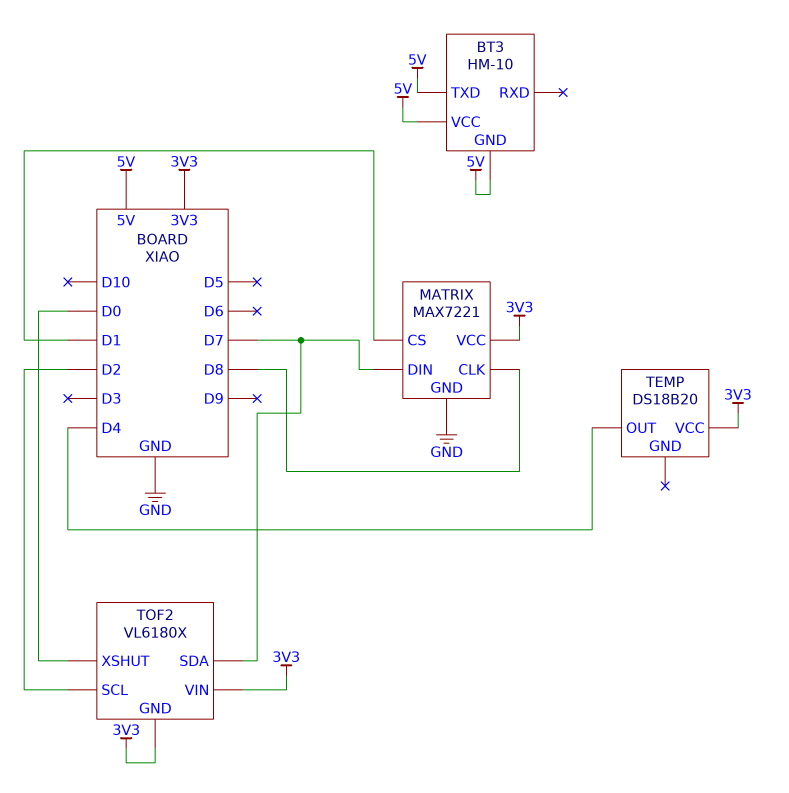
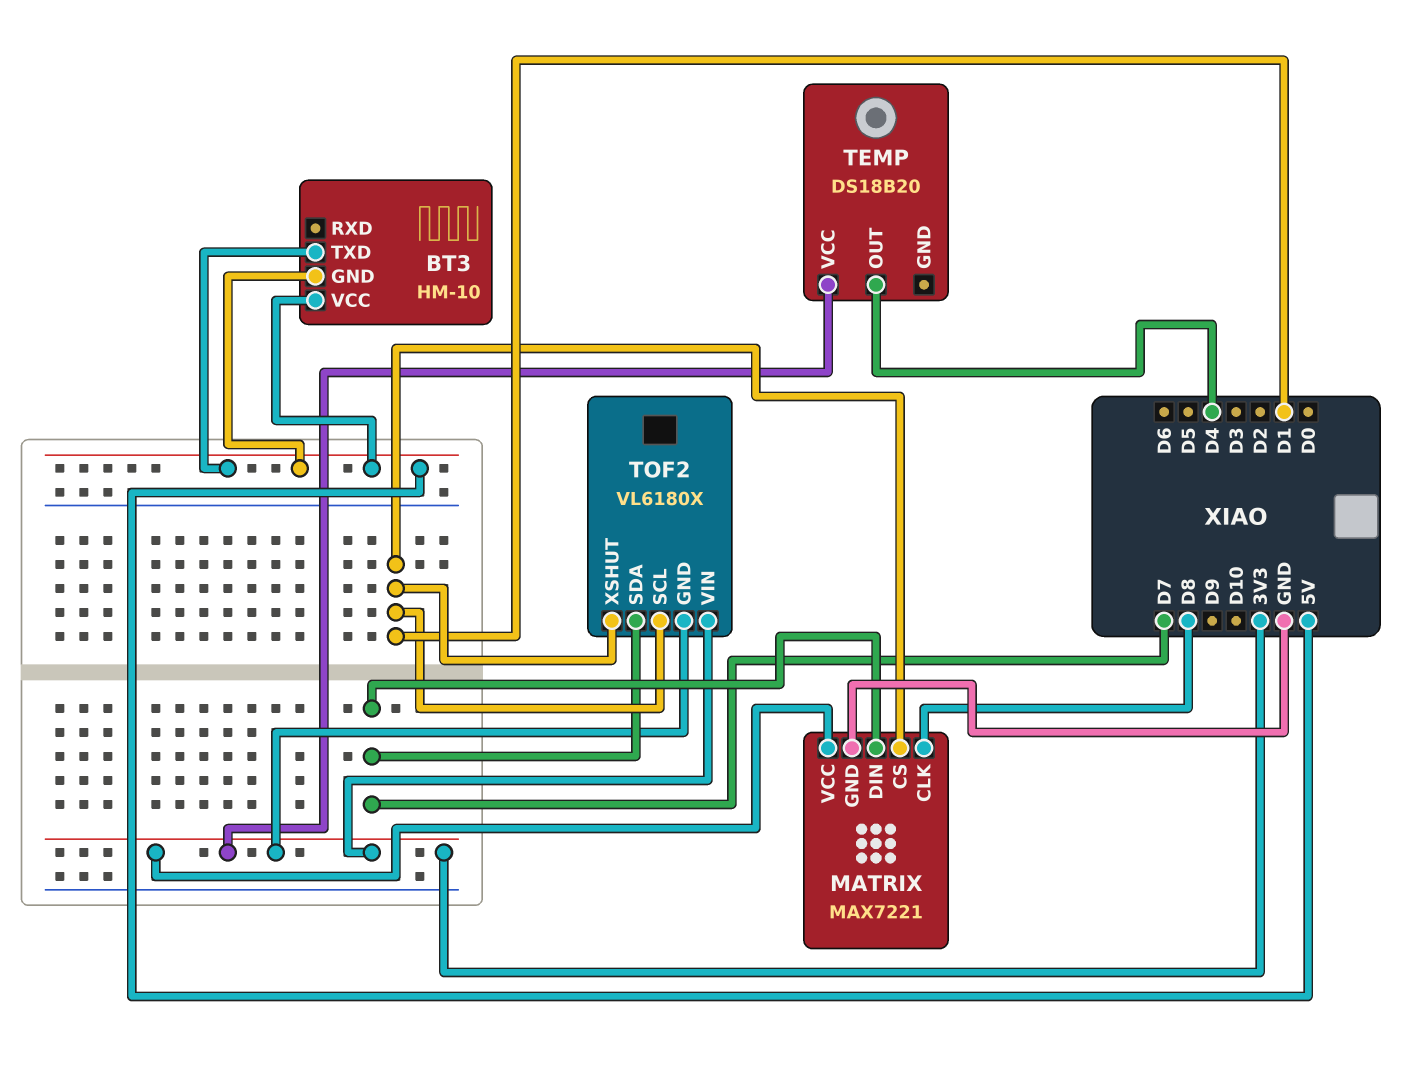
TOF2 pin SCL: D2 -> D1
TOF2 pin XSHUT: D0 -> D1

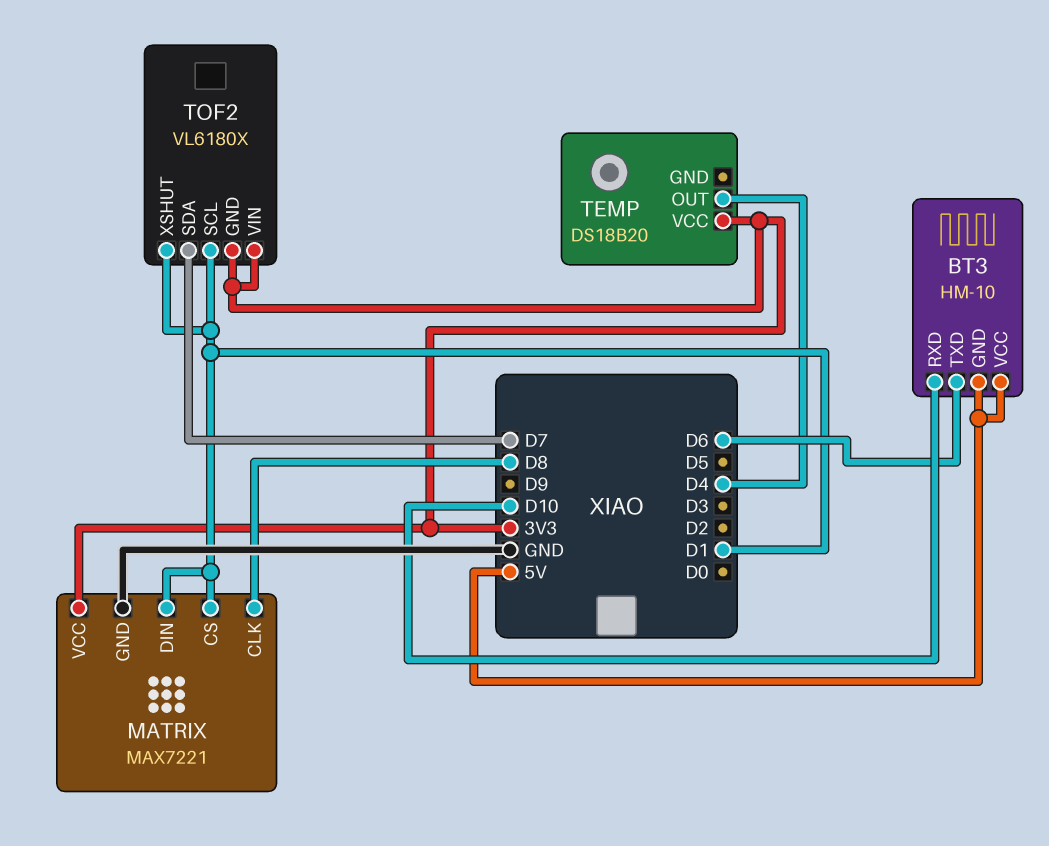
BT3 pin RXD: none -> D10
BT3 pin TXD: 5V -> D6
MATRIX pin DIN: D7 -> D1

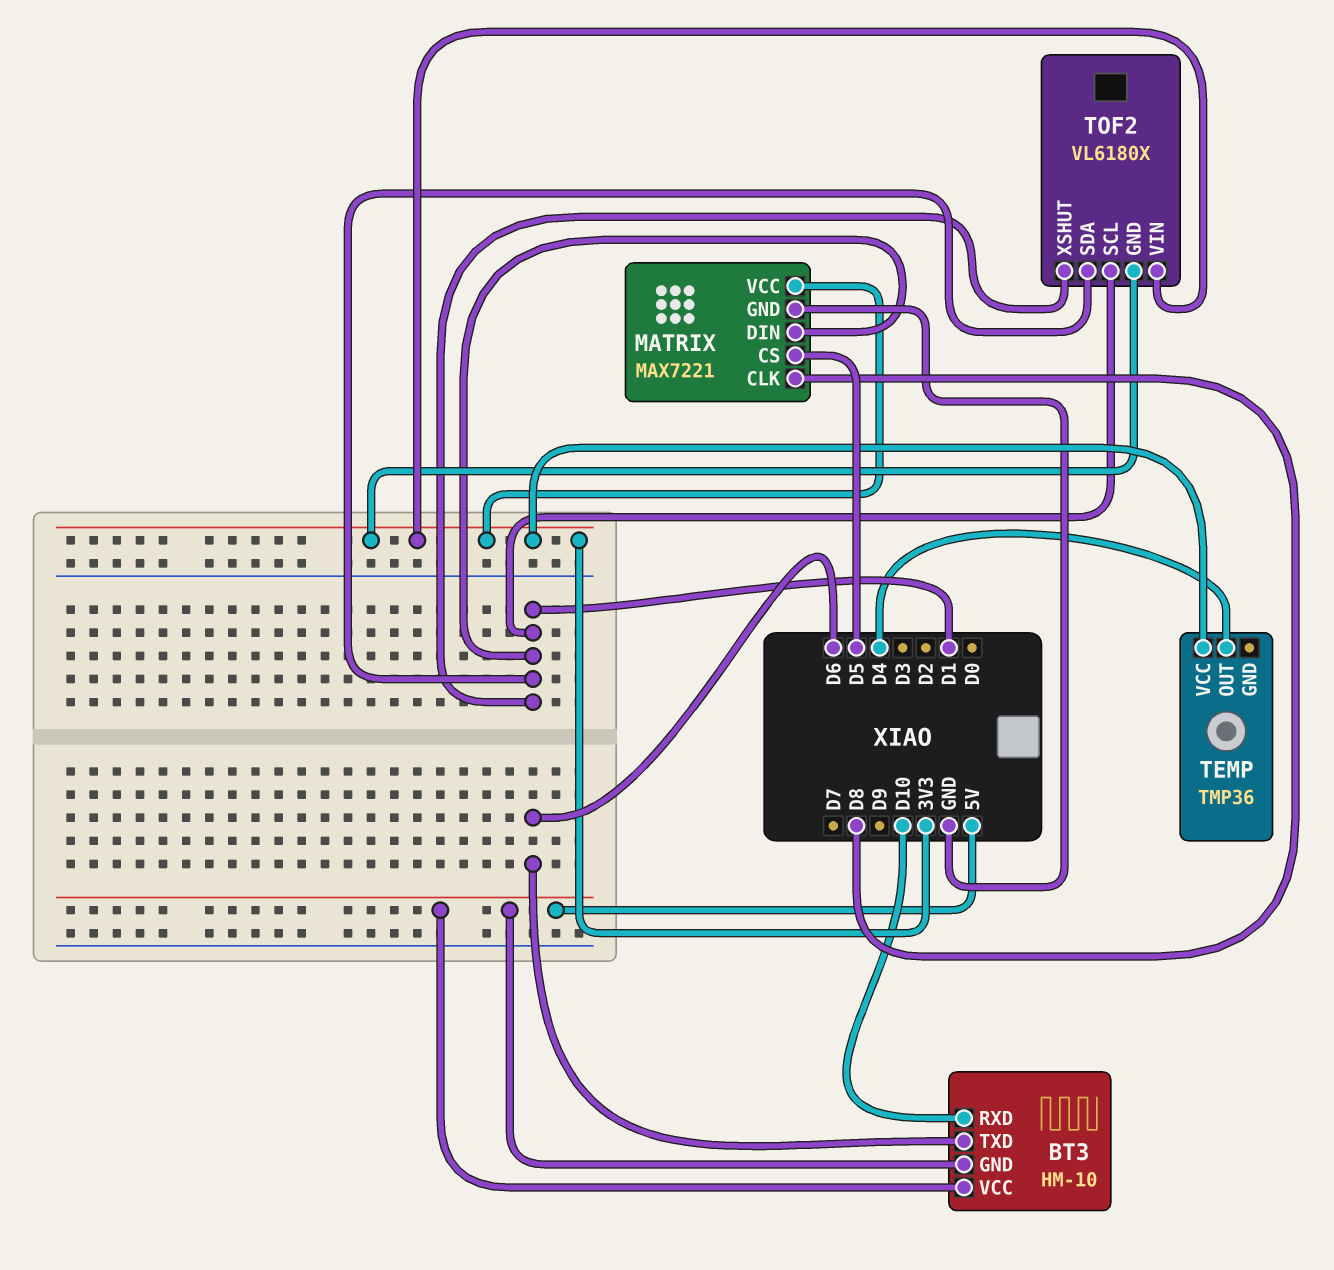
MATRIX pin CS: D1 -> D5
TEMP: DS18B20 -> TMP36
TOF2 pin SDA: D7 -> D1

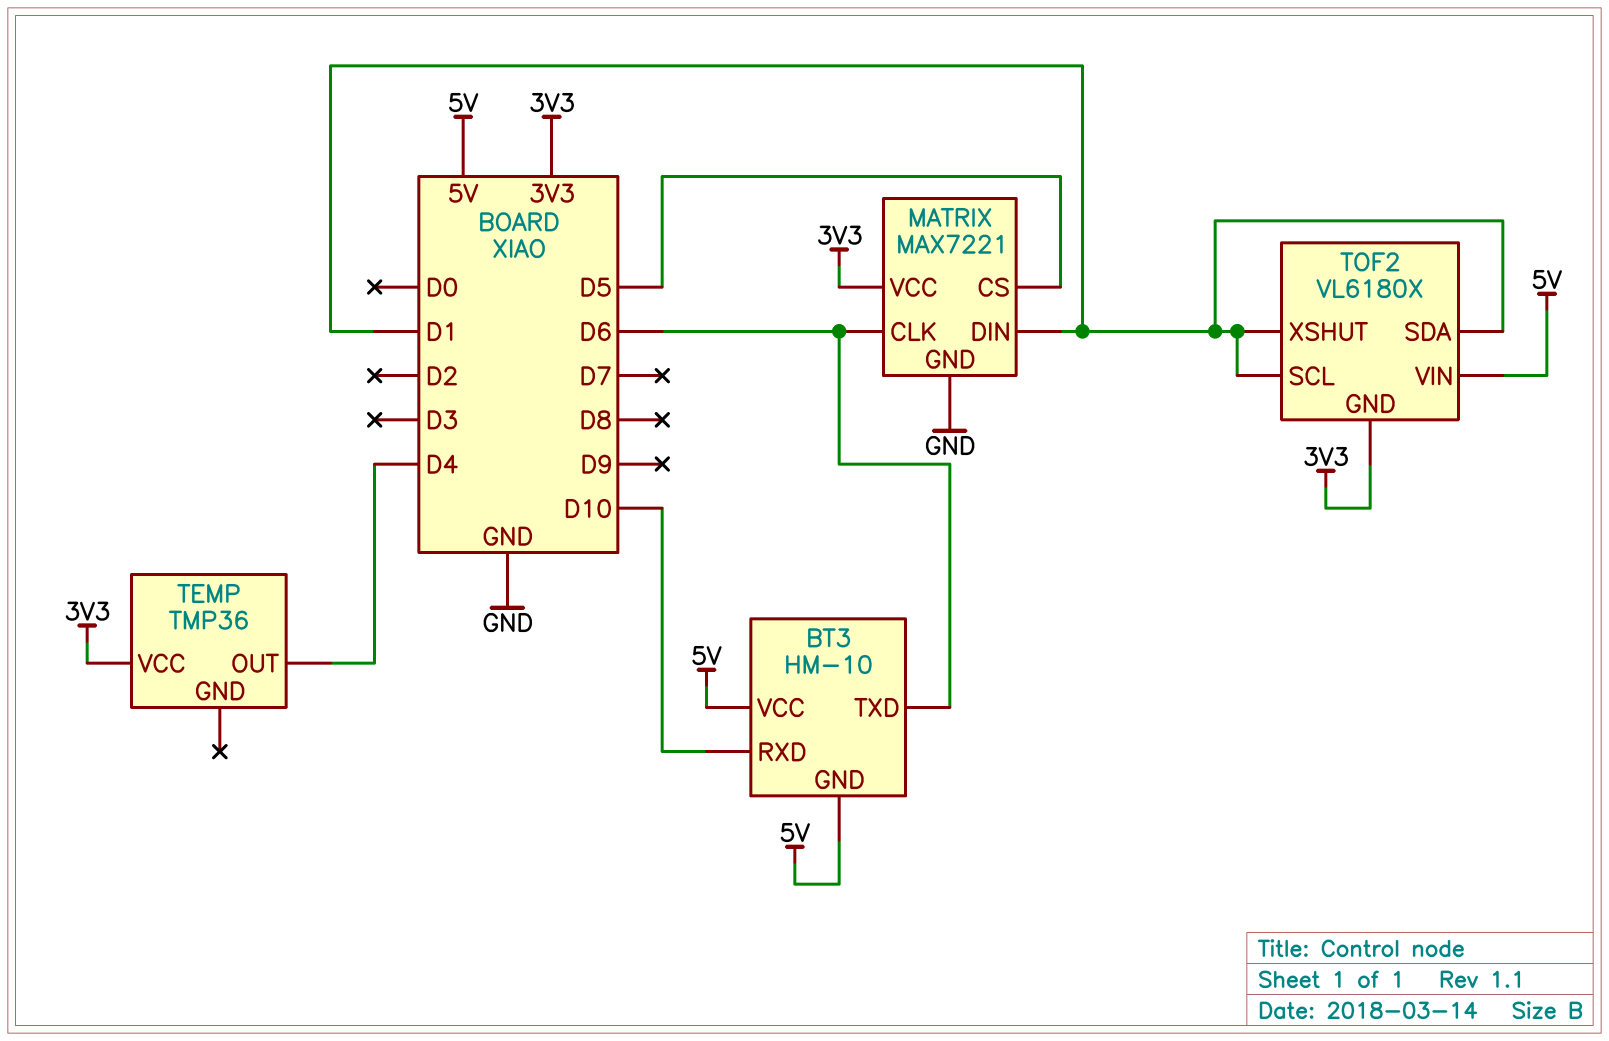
MATRIX pin CLK: D8 -> D6
TOF2 pin VIN: 3V3 -> 5V

